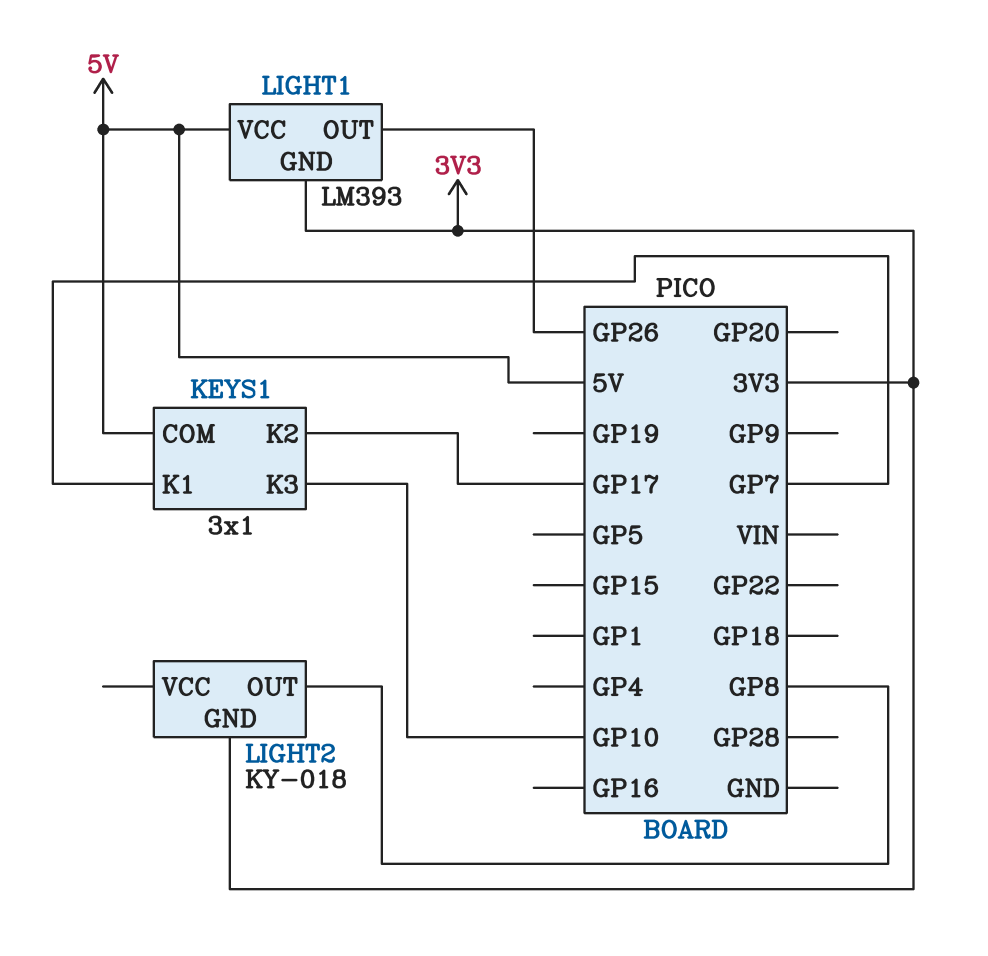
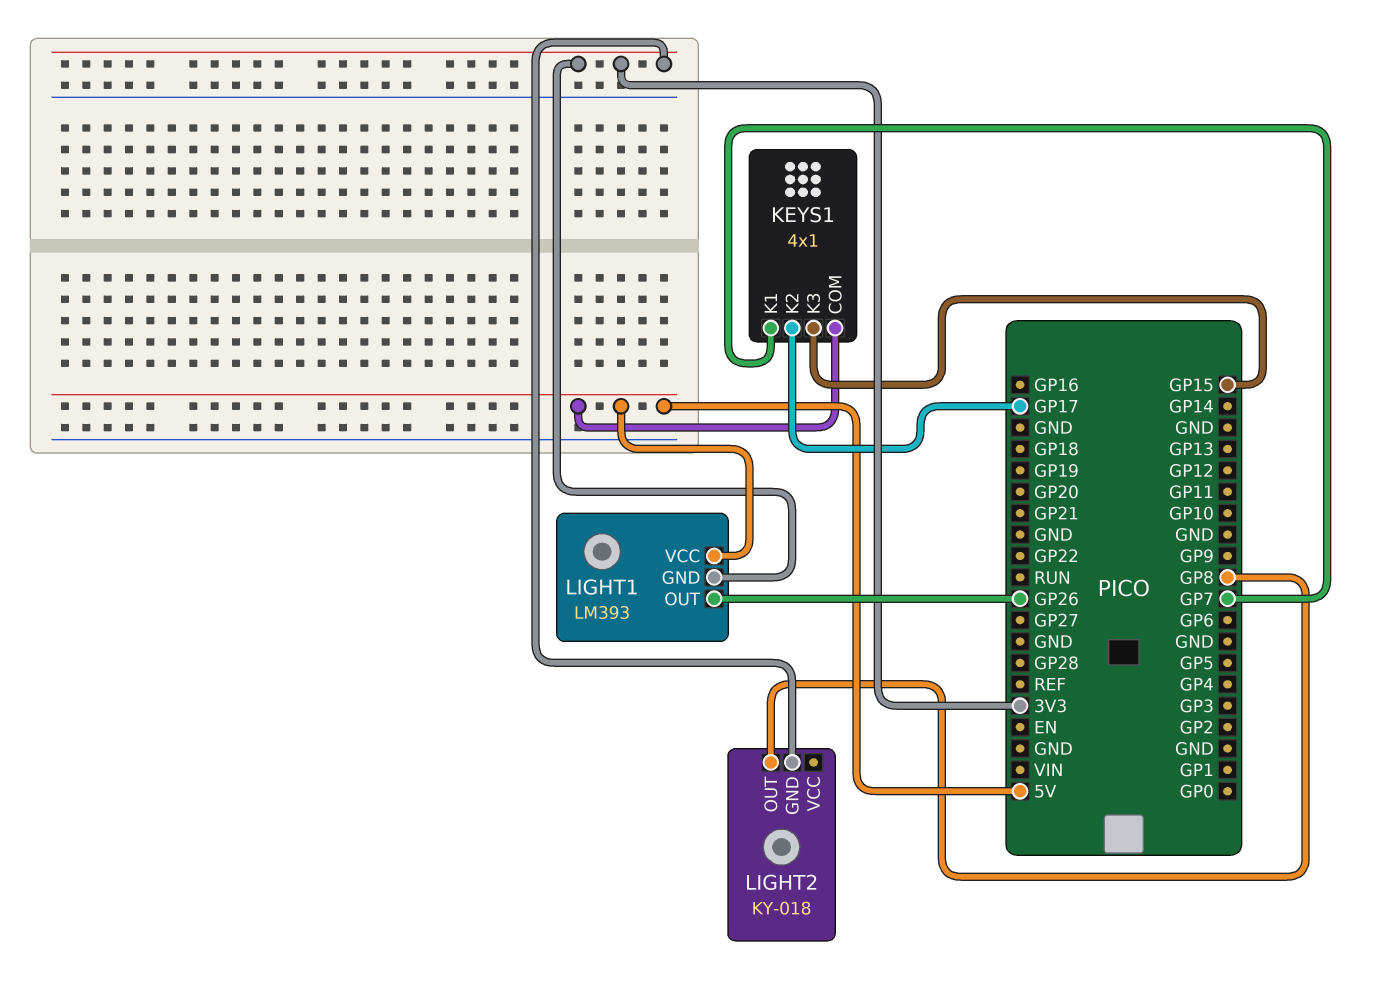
KEYS1: 3x1 -> 4x1
KEYS1 pin K3: GP10 -> GP15

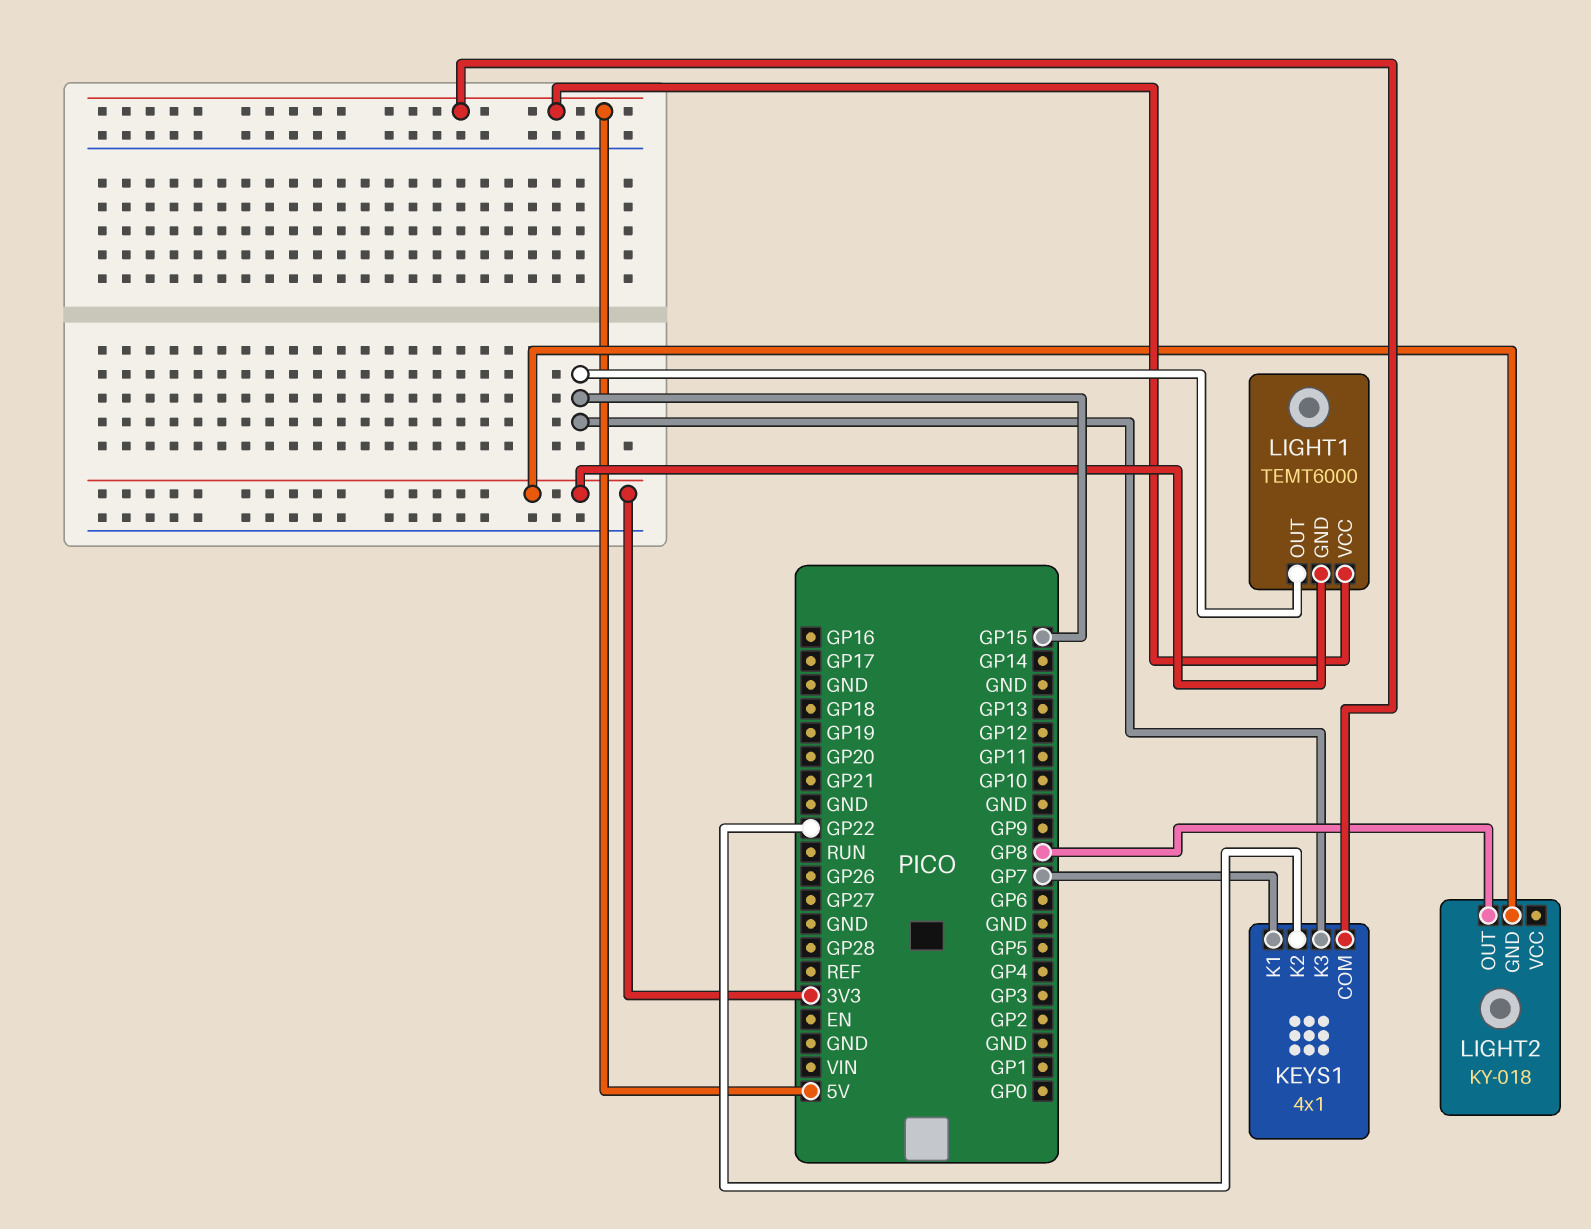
KEYS1 pin K2: GP17 -> GP22
LIGHT1: LM393 -> TEMT6000
LIGHT1 pin OUT: GP26 -> GP15

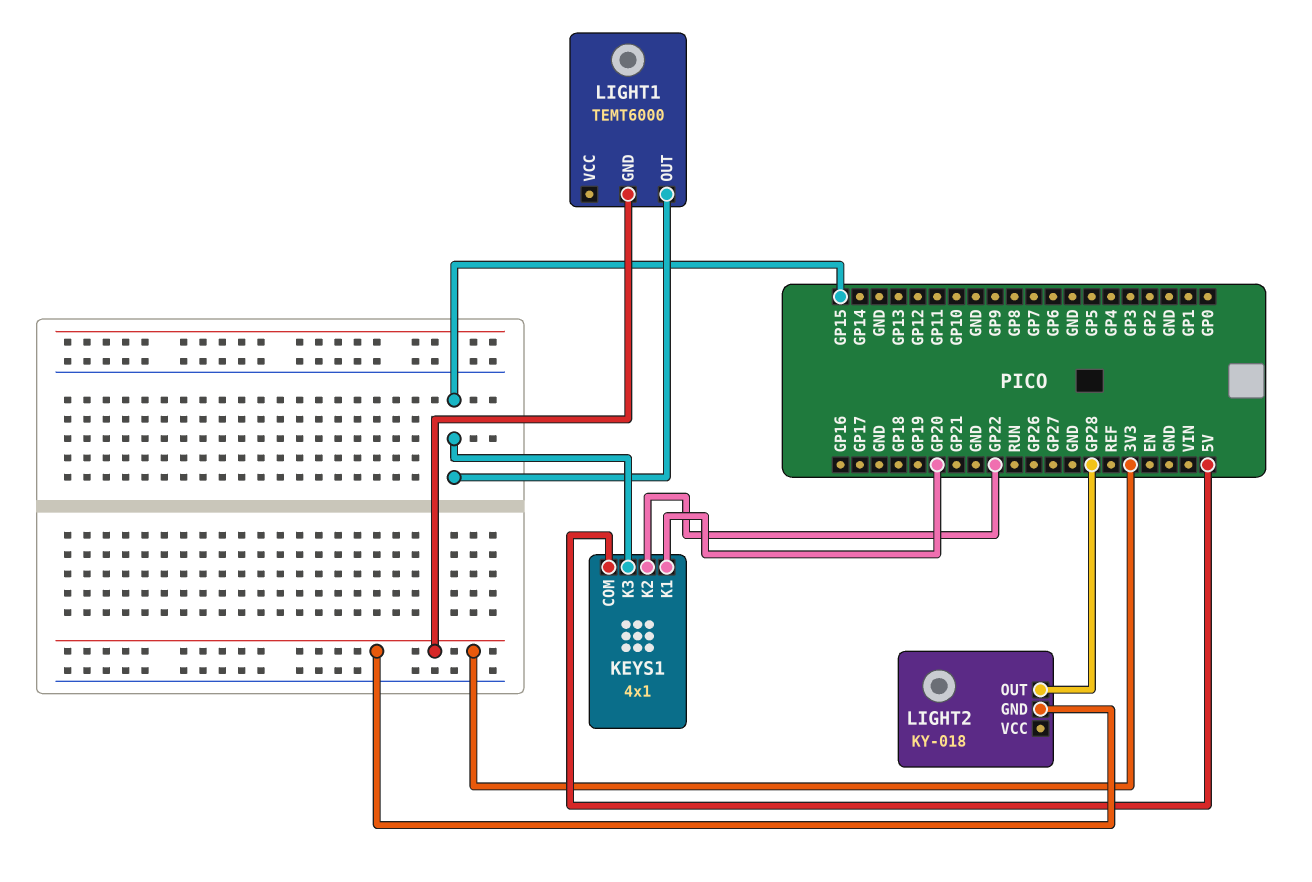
KEYS1 pin K1: GP7 -> GP20
LIGHT1 pin VCC: 5V -> none
LIGHT2 pin OUT: GP8 -> GP28

